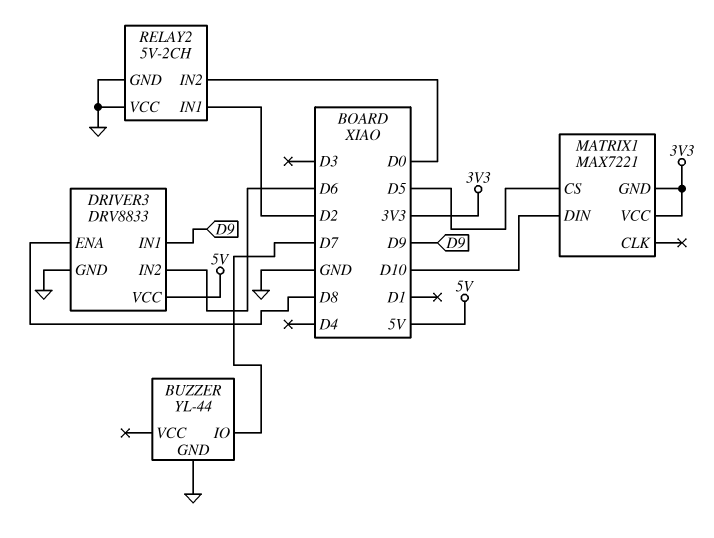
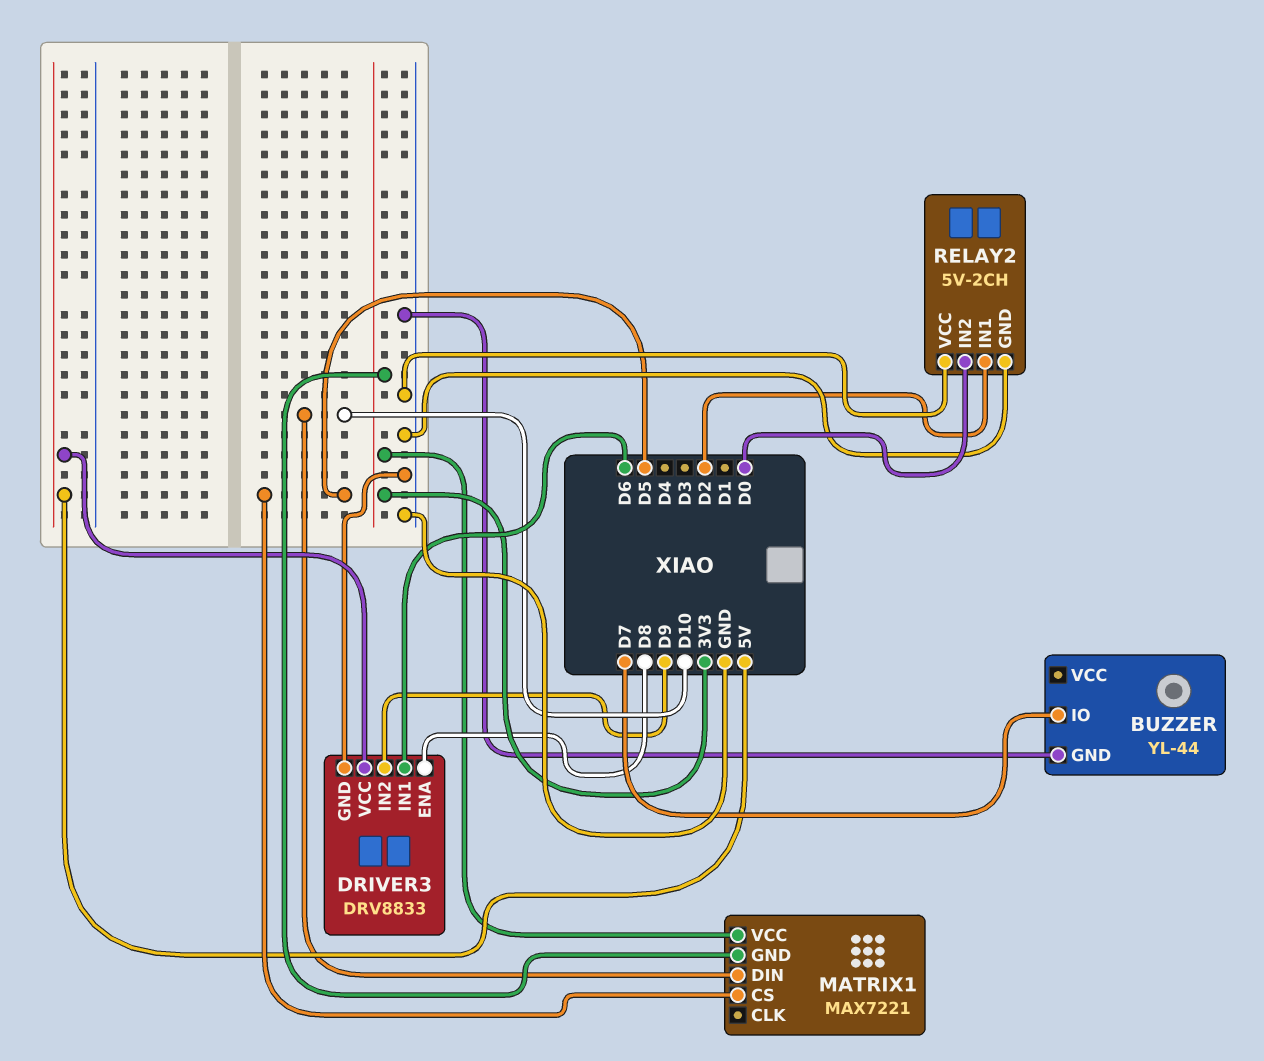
DRIVER3 pin IN1: D9 -> D6
DRIVER3 pin IN2: D6 -> D9

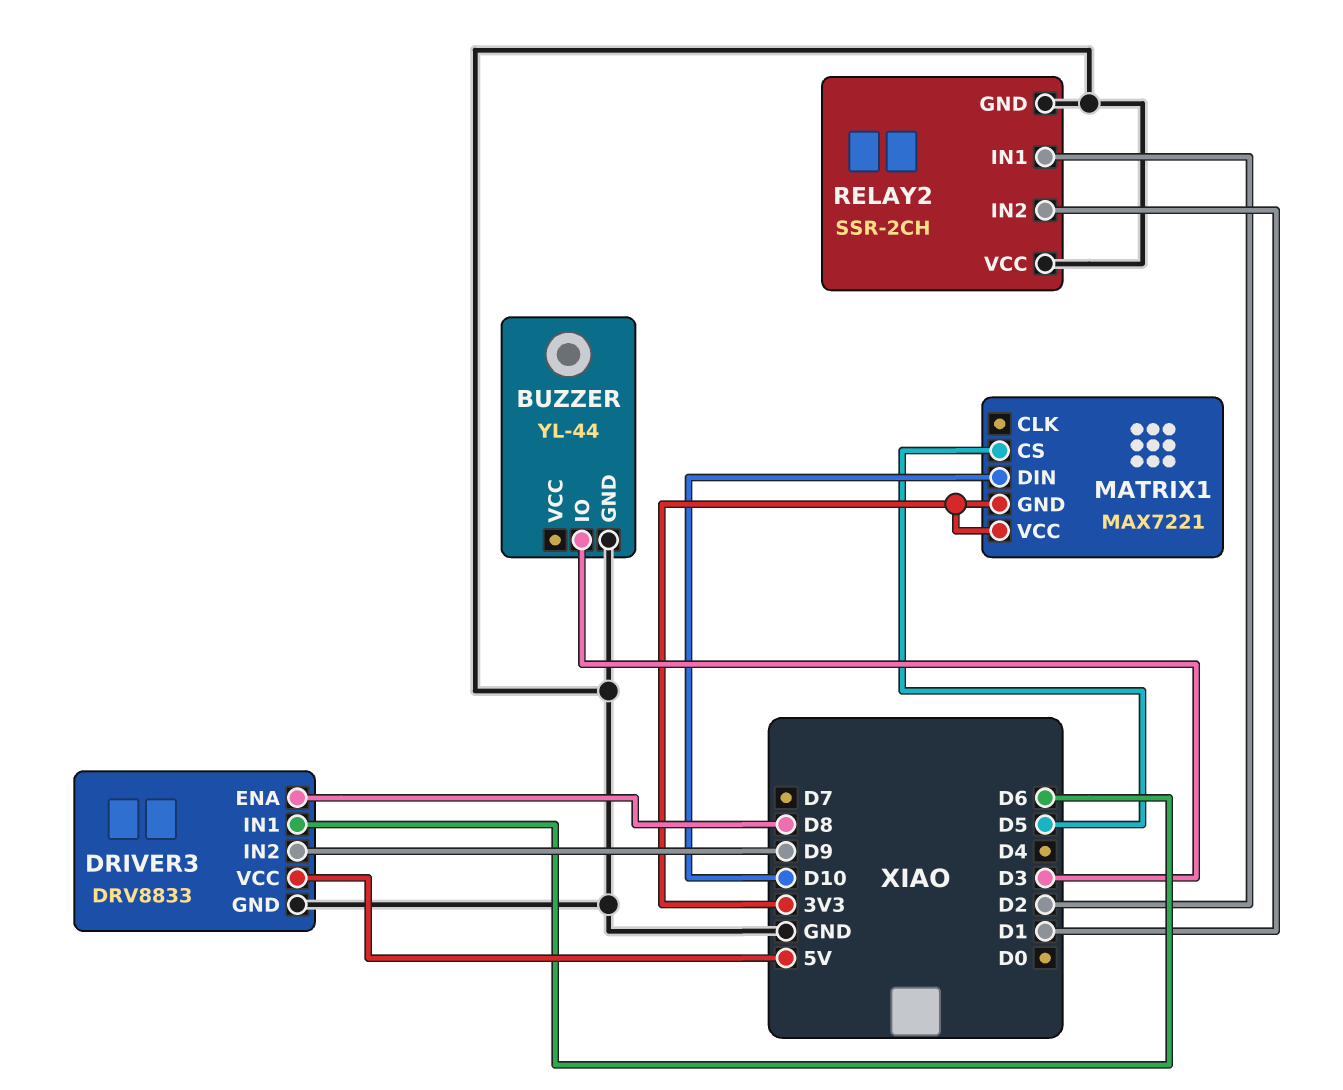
BUZZER pin IO: D7 -> D3
RELAY2: 5V-2CH -> SSR-2CH
RELAY2 pin IN2: D0 -> D1

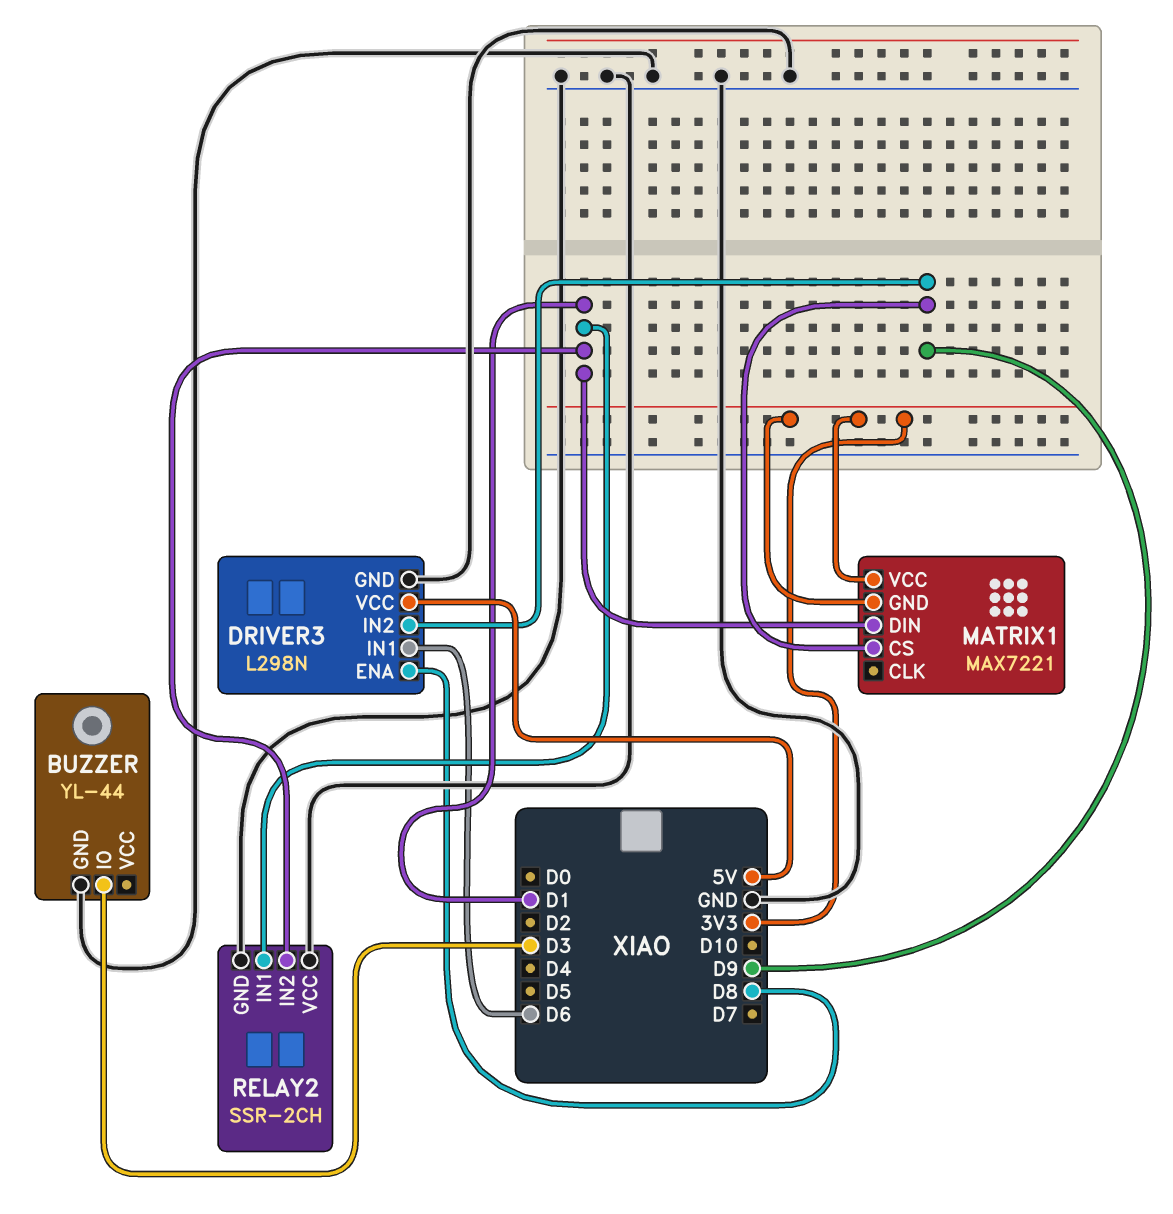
DRIVER3: DRV8833 -> L298N
MATRIX1 pin CS: D5 -> D9
MATRIX1 pin DIN: D10 -> D1
RELAY2 pin IN1: D2 -> D1

